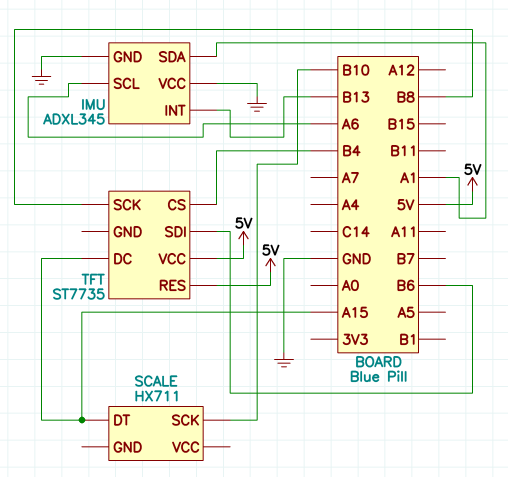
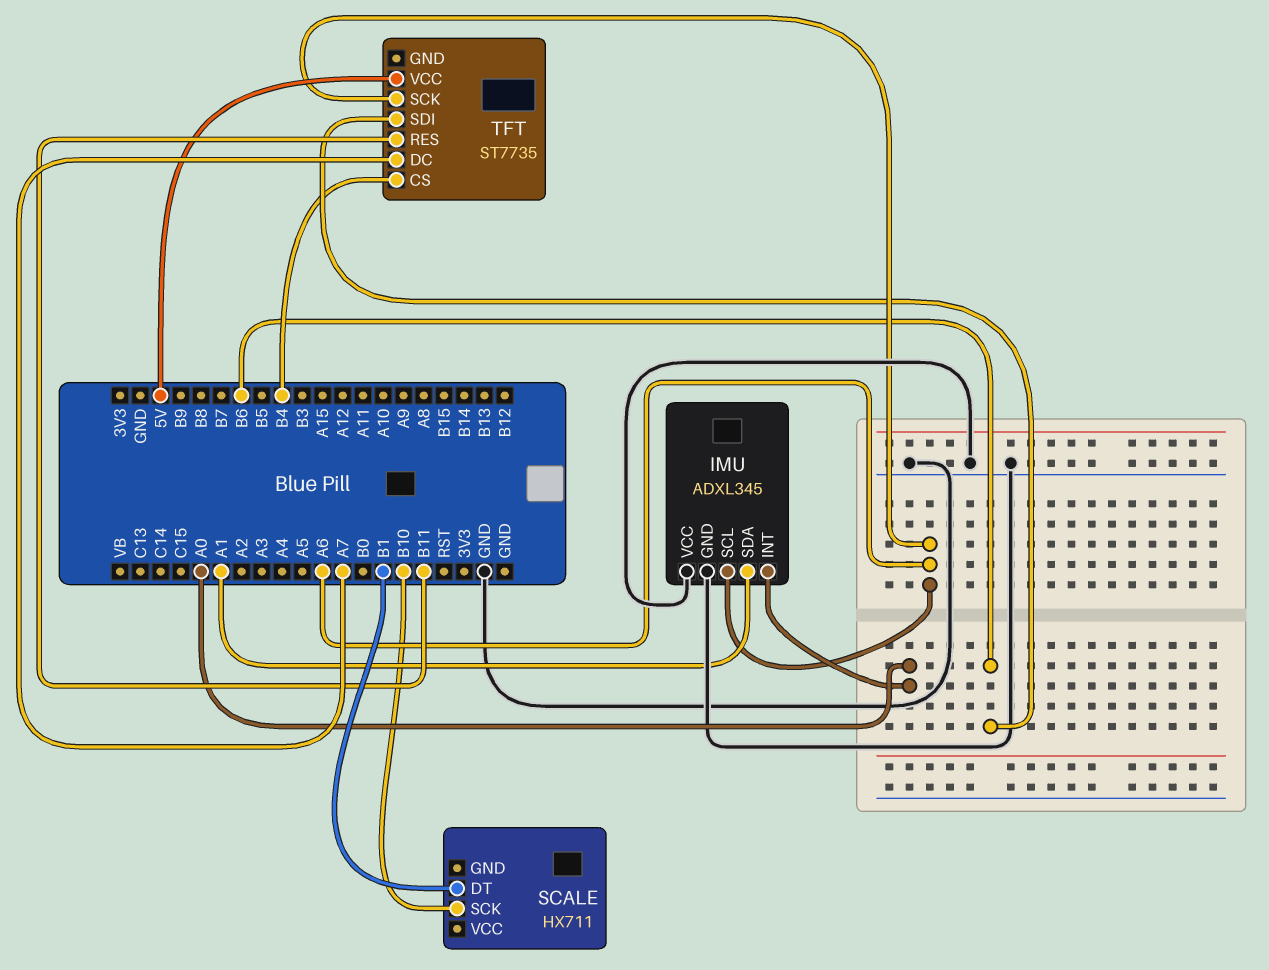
IMU pin INT: B13 -> A0
SCALE pin DT: A15 -> B1
TFT pin DC: A15 -> A7
TFT pin RES: 5V -> B11
TFT pin SCK: B8 -> A6

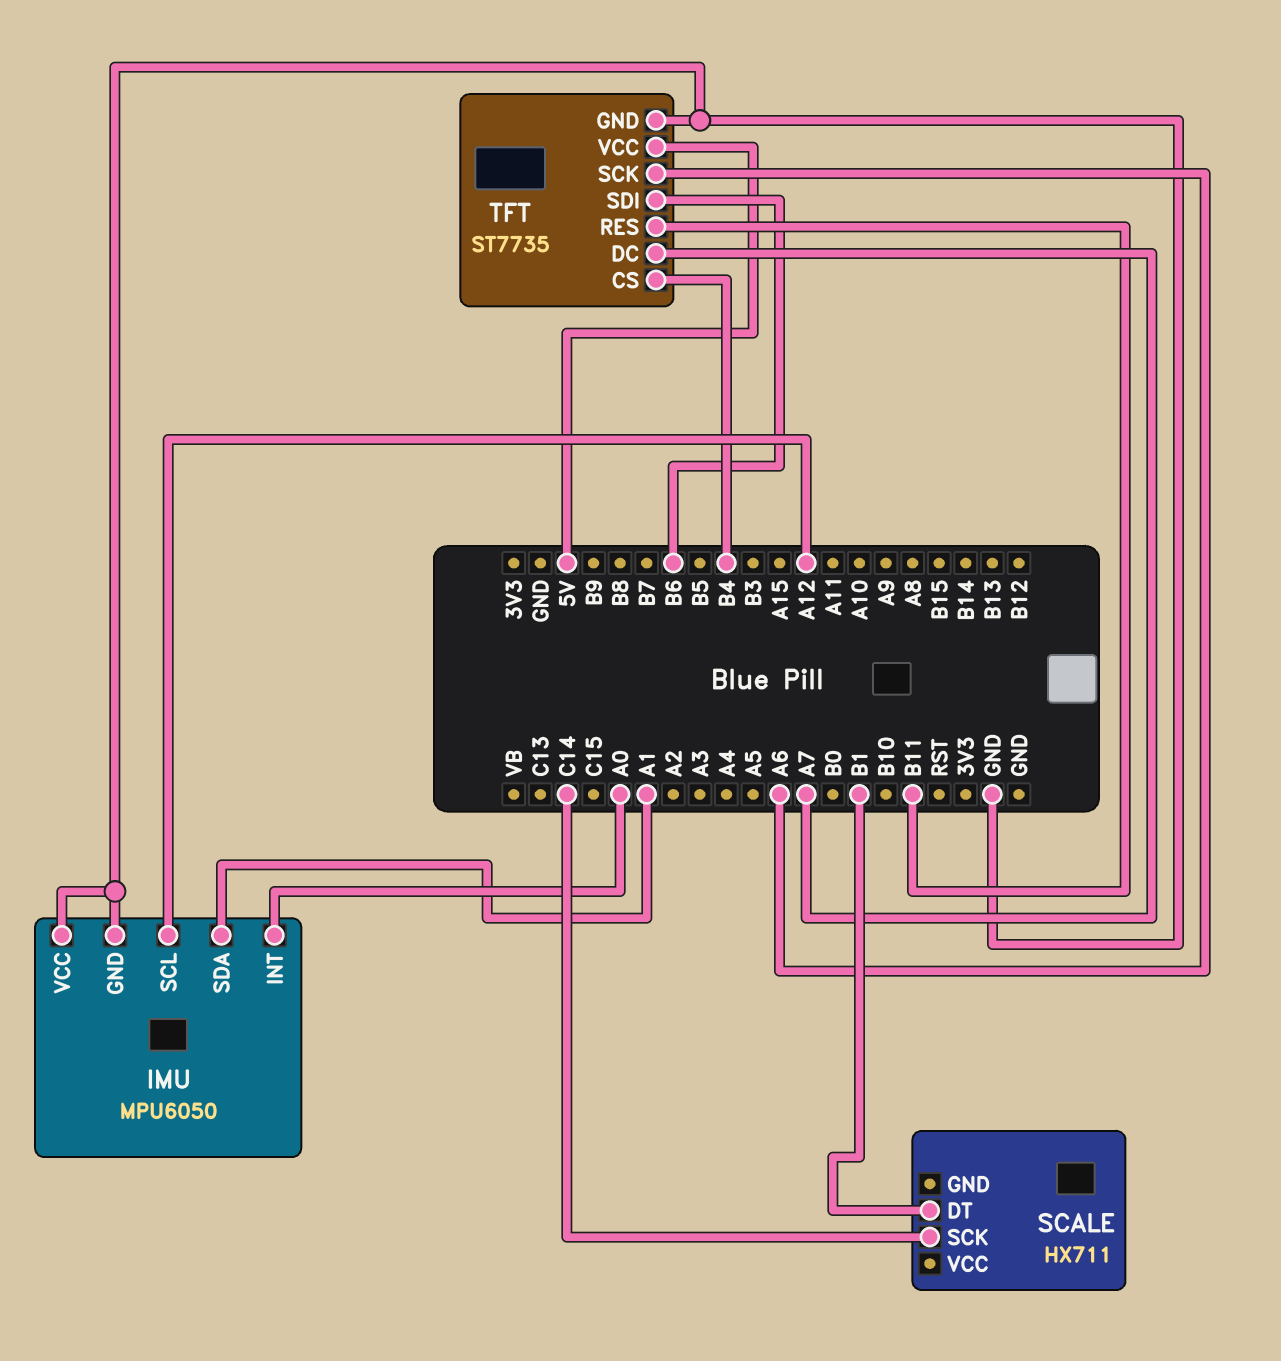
IMU: ADXL345 -> MPU6050
IMU pin SCL: A6 -> A12
SCALE pin SCK: B10 -> C14
TFT pin GND: none -> GND

